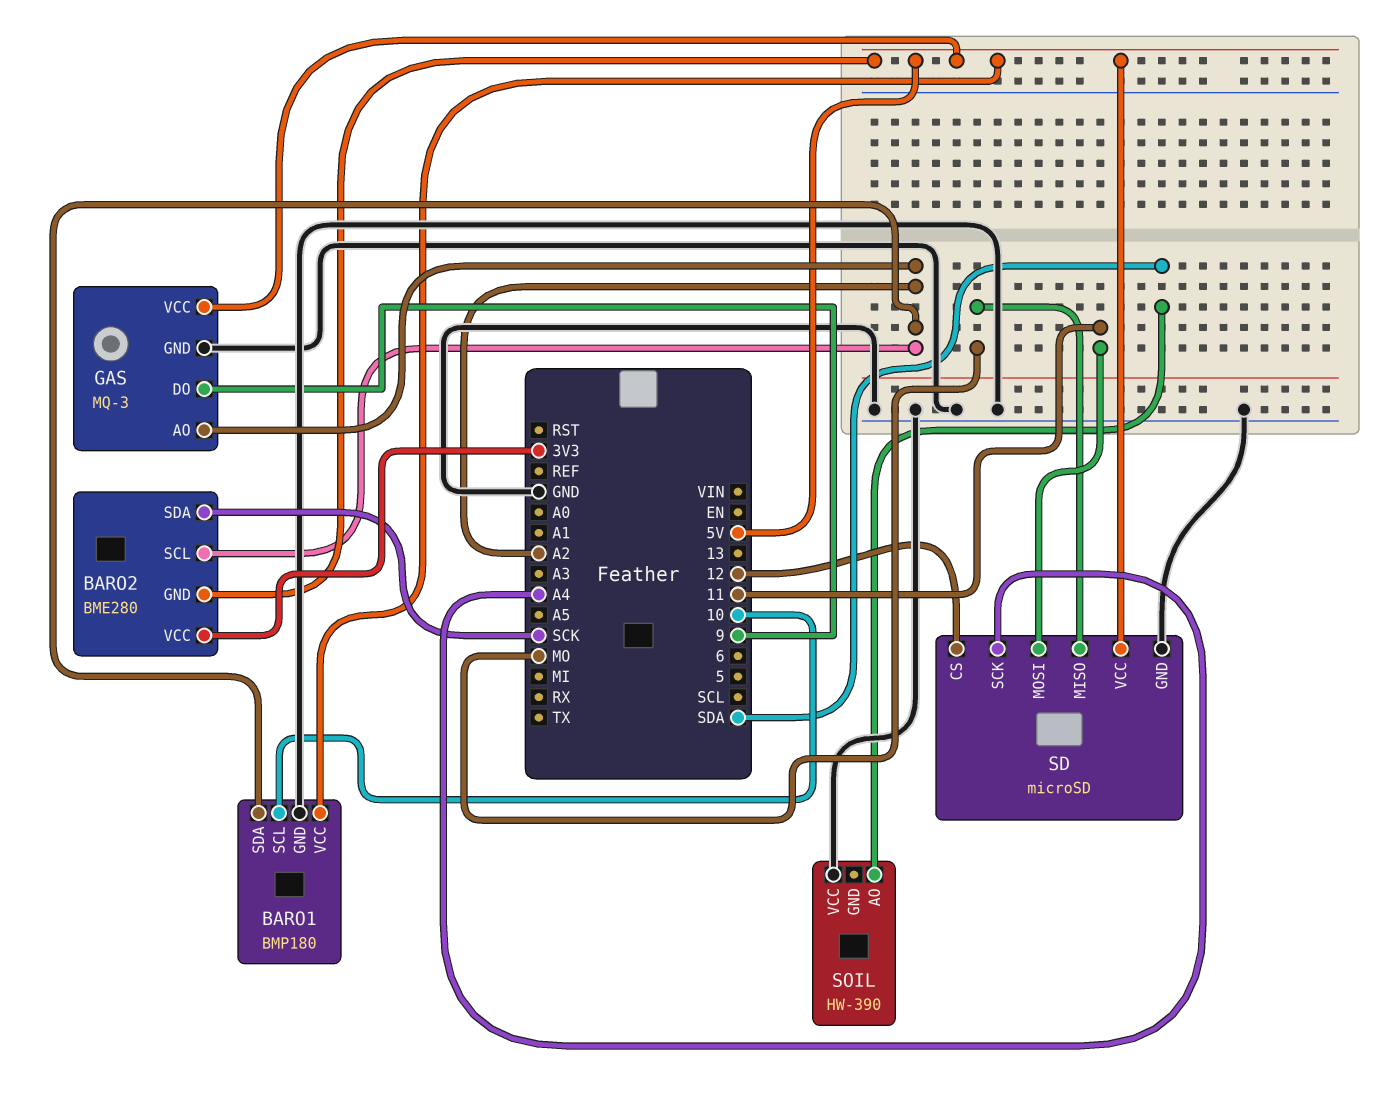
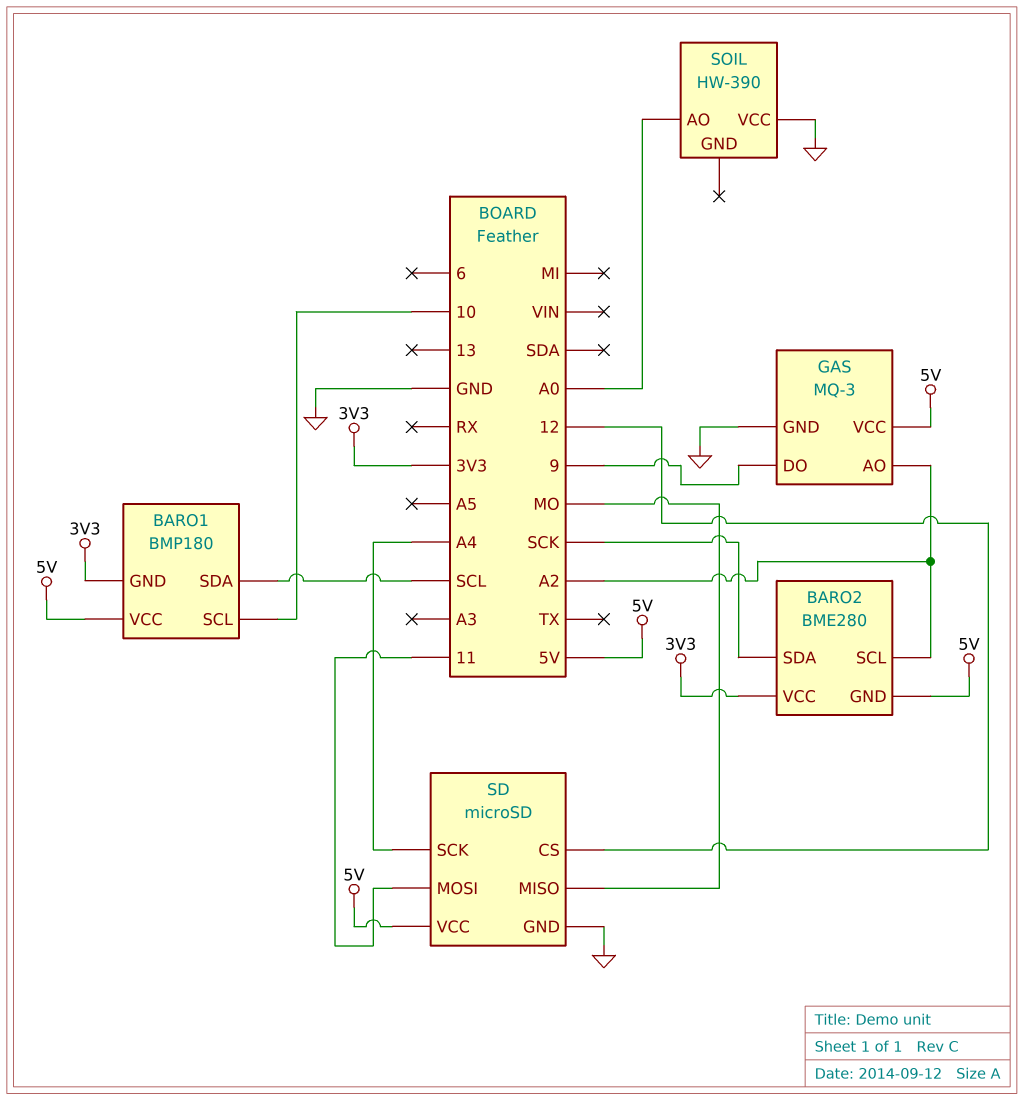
BARO1 pin GND: GND -> 3V3
BARO1 pin SDA: A2 -> SCL
SOIL pin AO: SDA -> A0

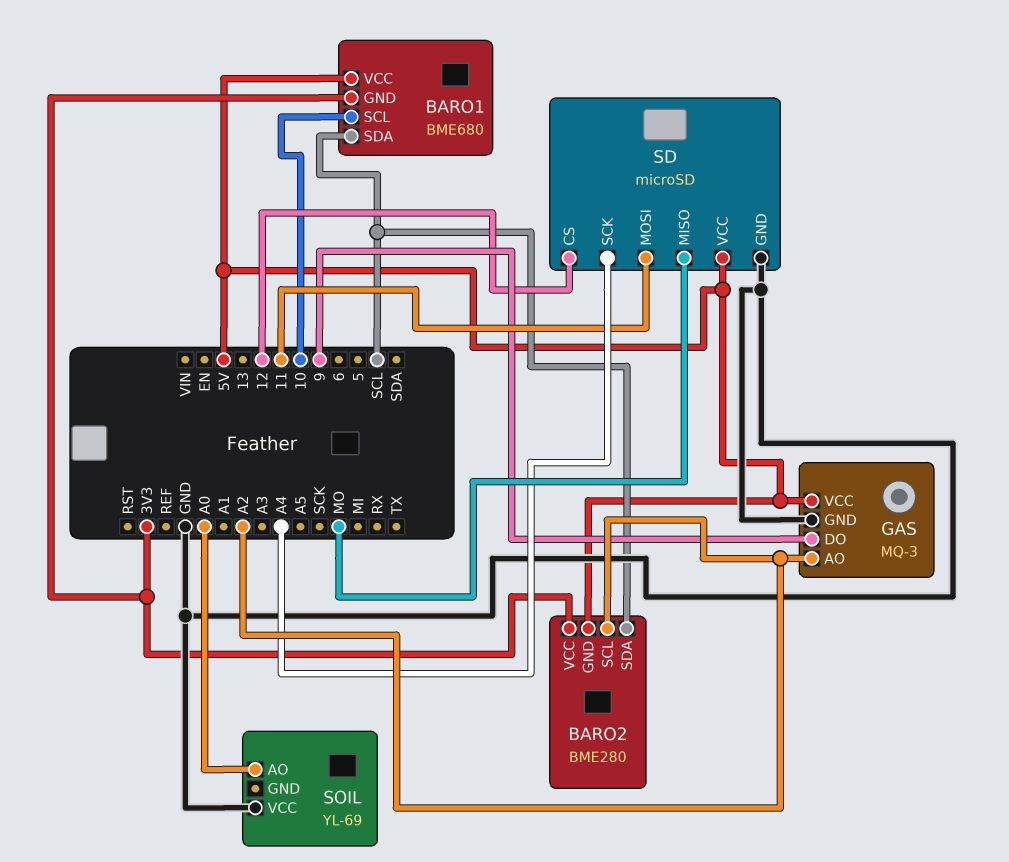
BARO1: BMP180 -> BME680
BARO2 pin SDA: SCK -> SCL
SOIL: HW-390 -> YL-69

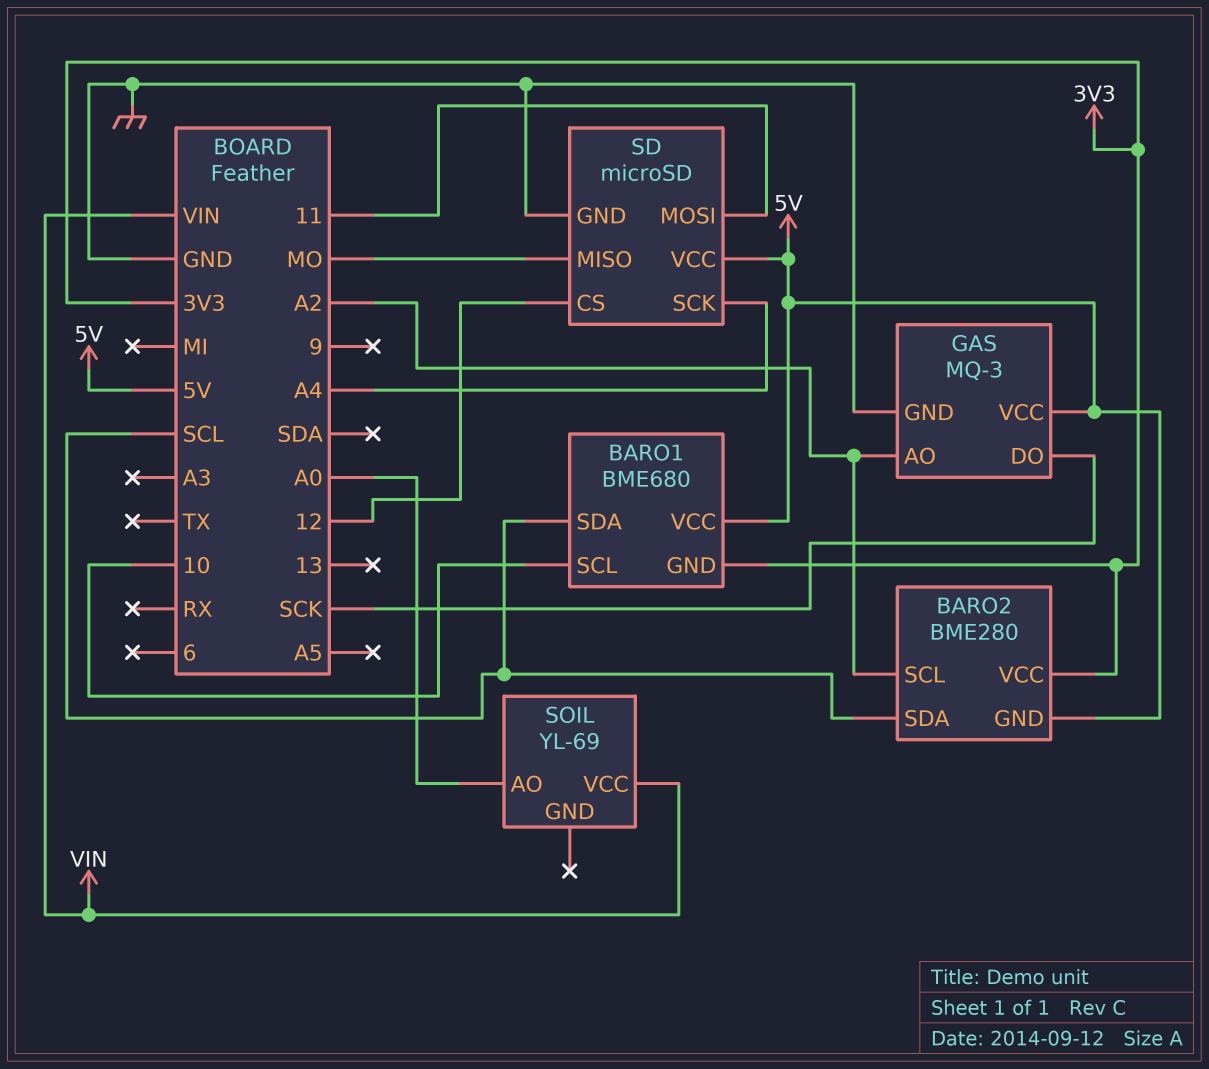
GAS pin DO: 9 -> SCK
SOIL pin VCC: GND -> VIN

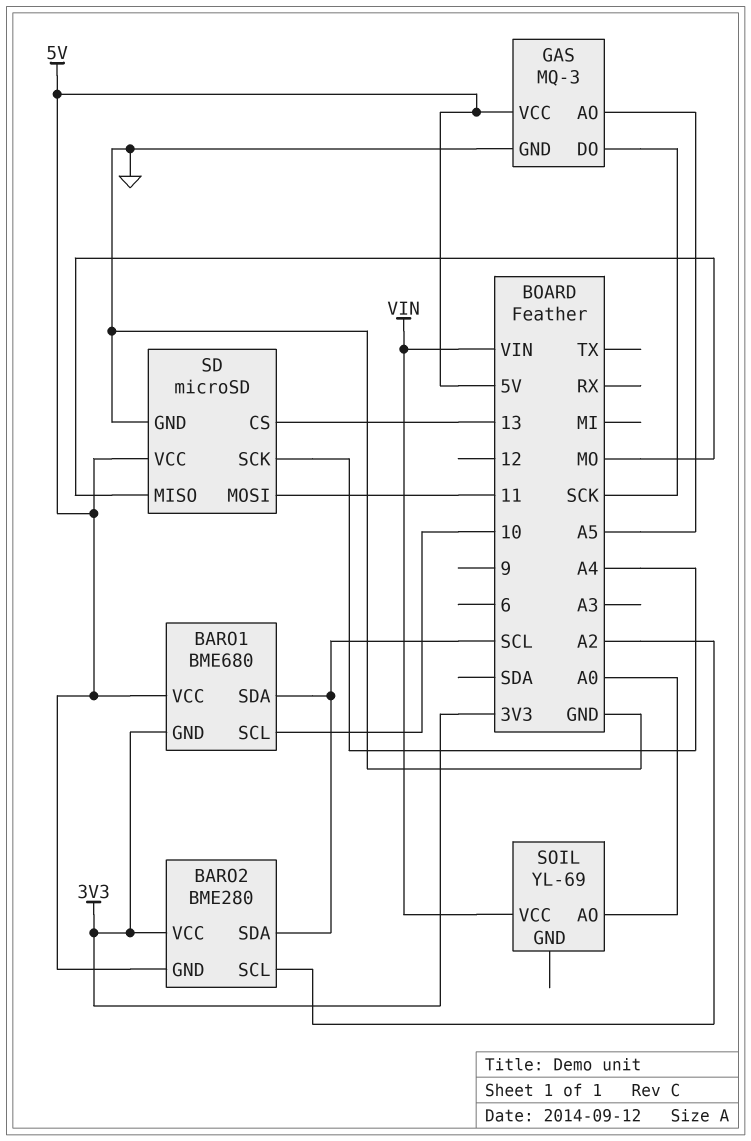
GAS pin AO: A2 -> A5
SD pin CS: 12 -> 13

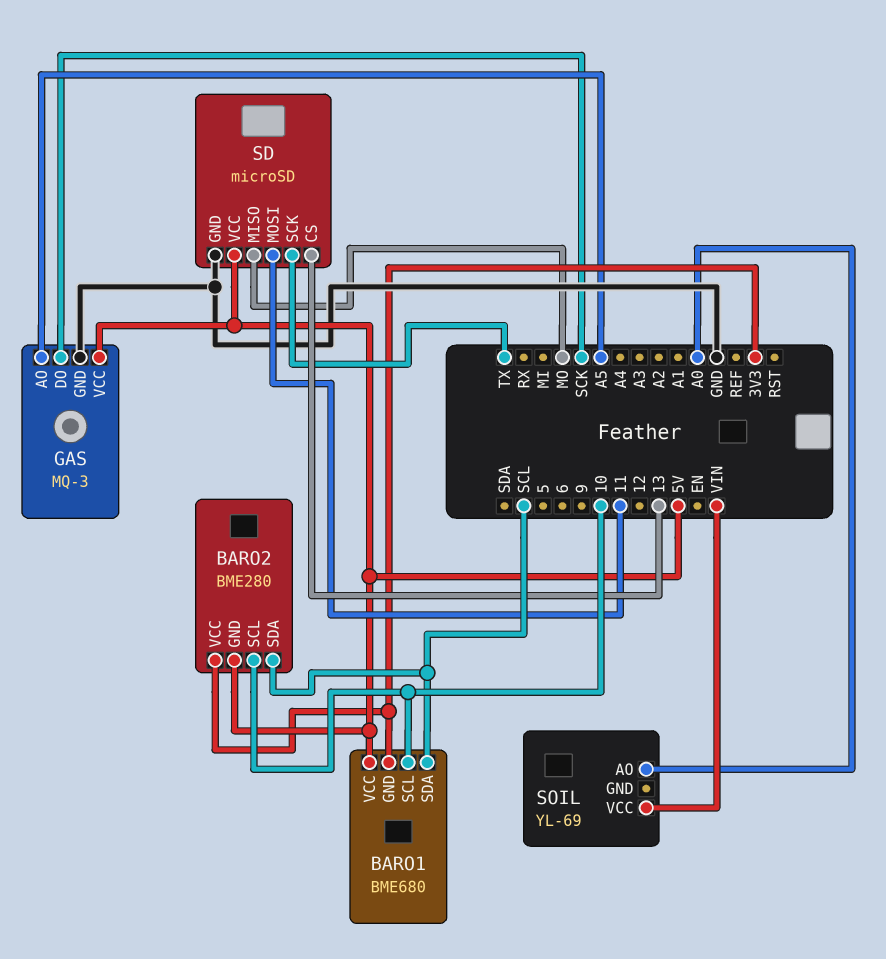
BARO2 pin SCL: A2 -> 10
SD pin SCK: A4 -> TX

